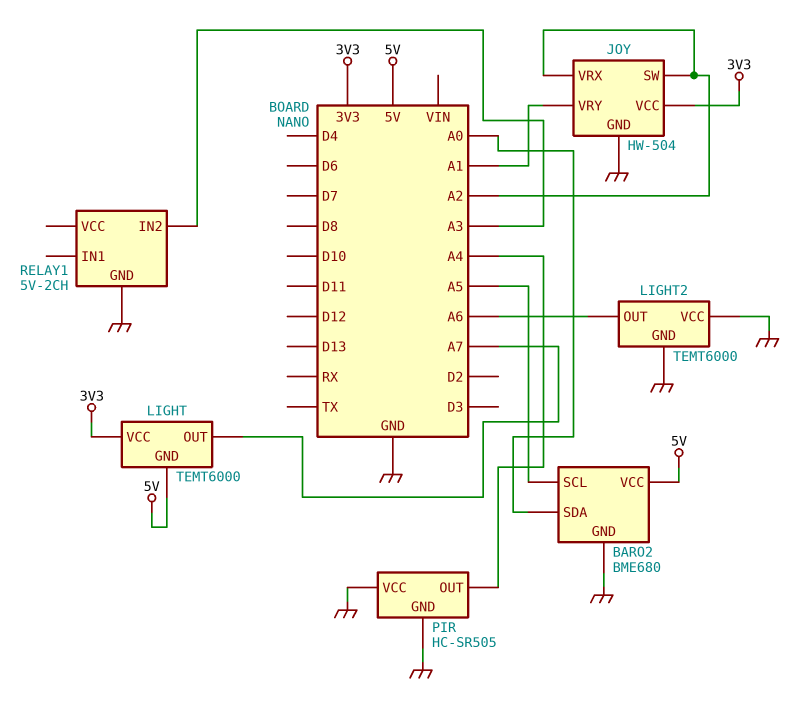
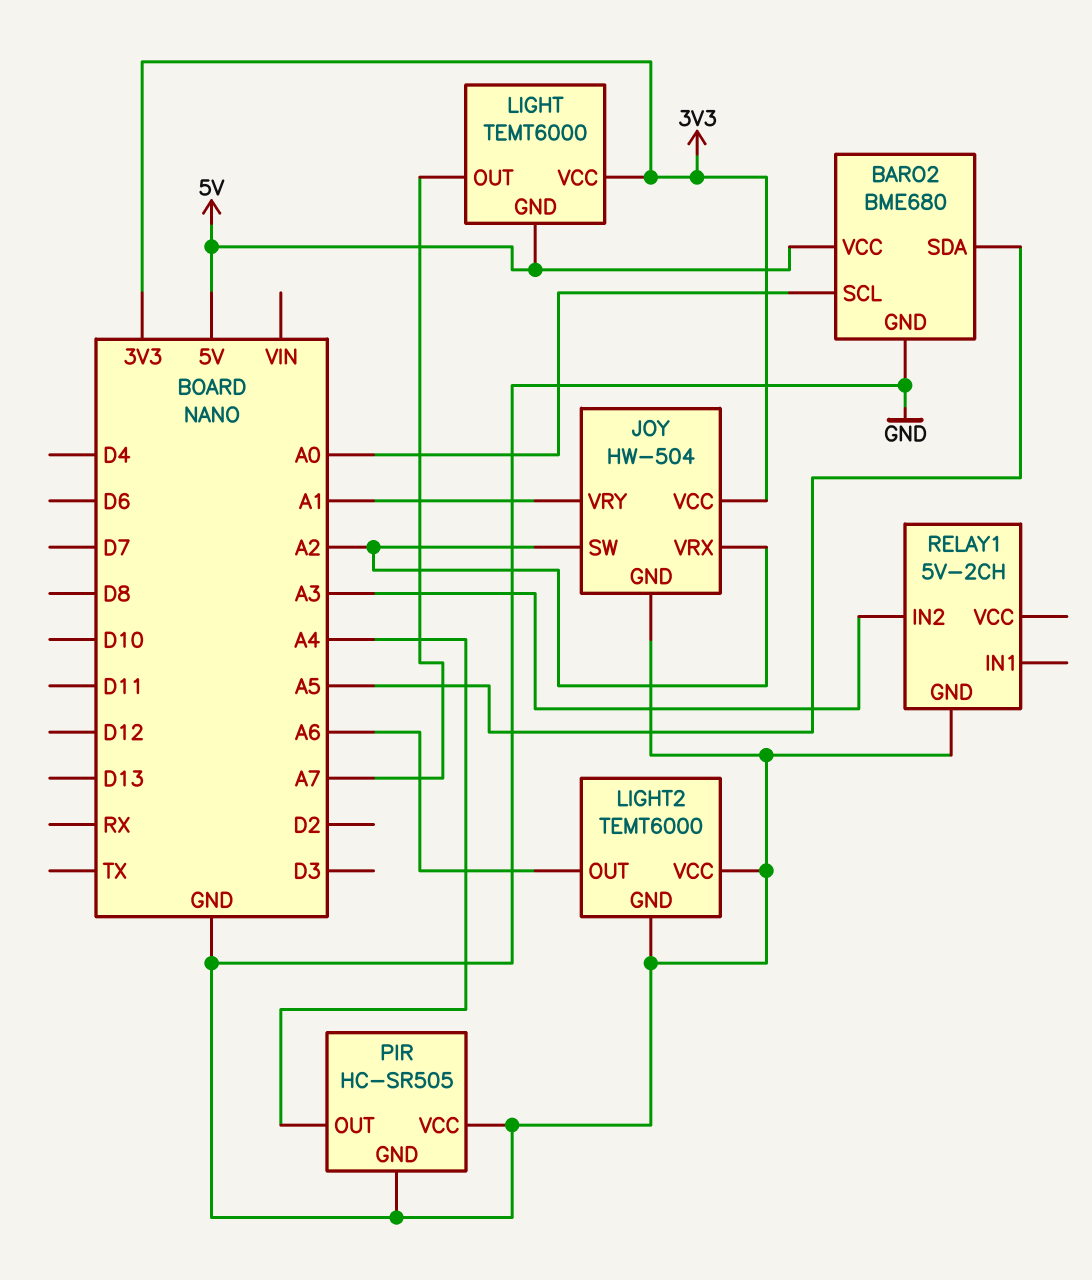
BARO2 pin SCL: A5 -> A0
BARO2 pin SDA: A0 -> A5

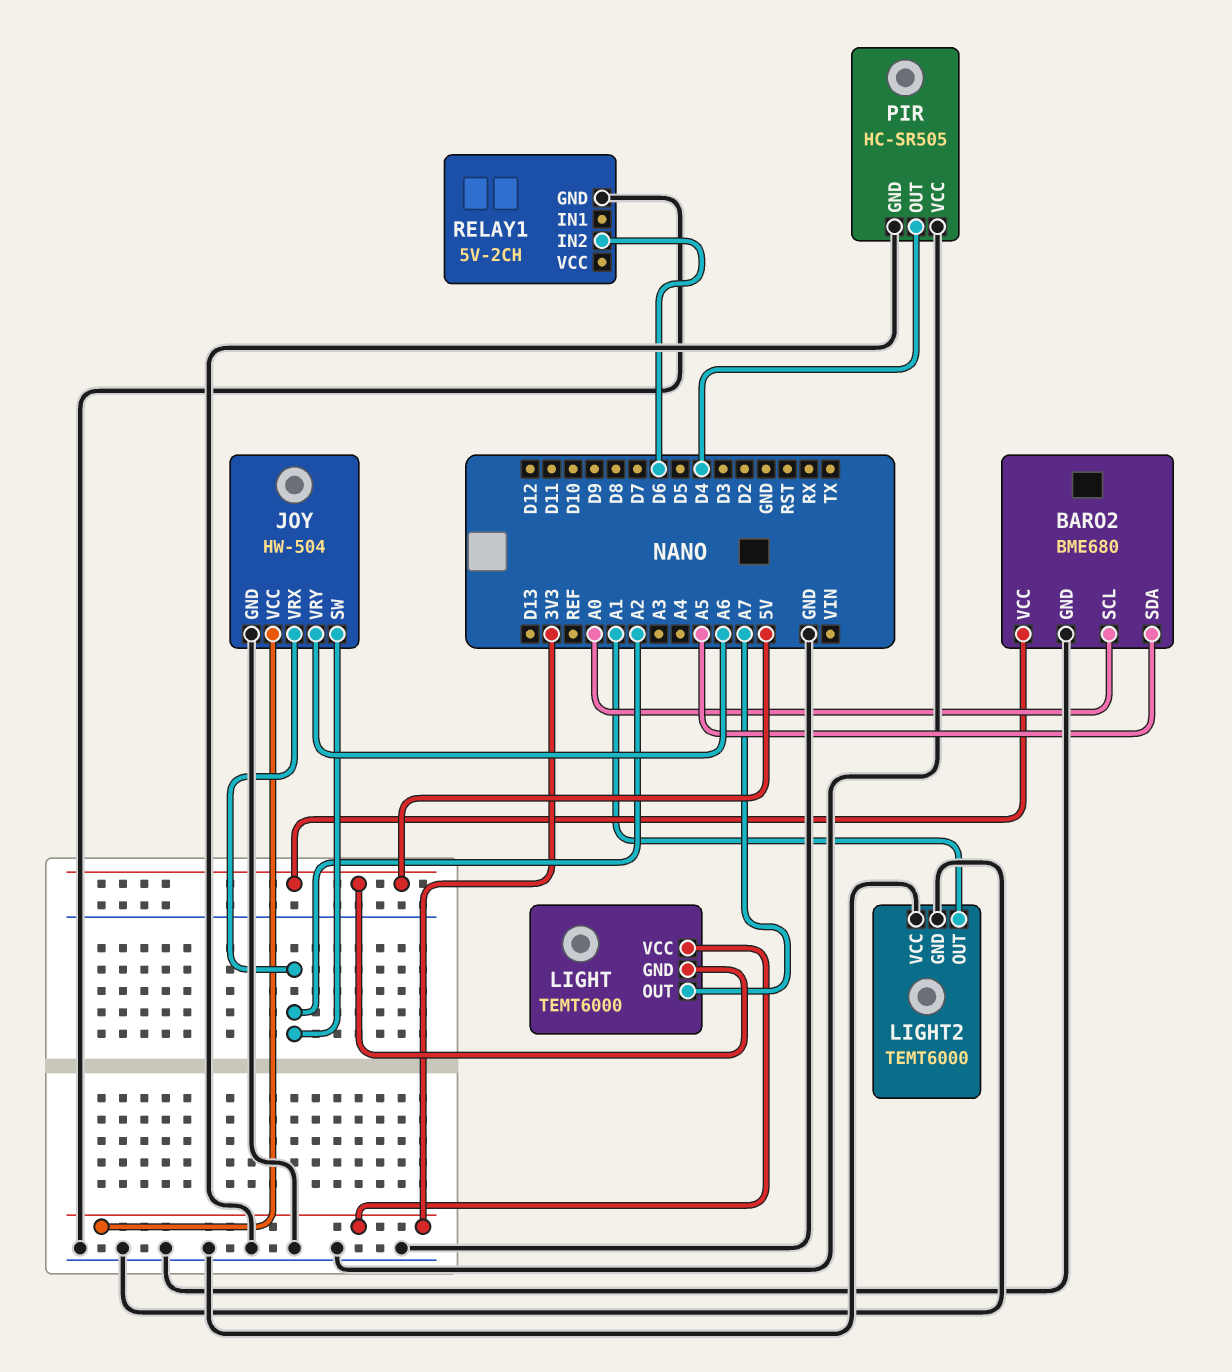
JOY pin VRY: A1 -> A6
LIGHT2 pin OUT: A6 -> A1
PIR pin OUT: A4 -> D4
RELAY1 pin IN2: A3 -> D6

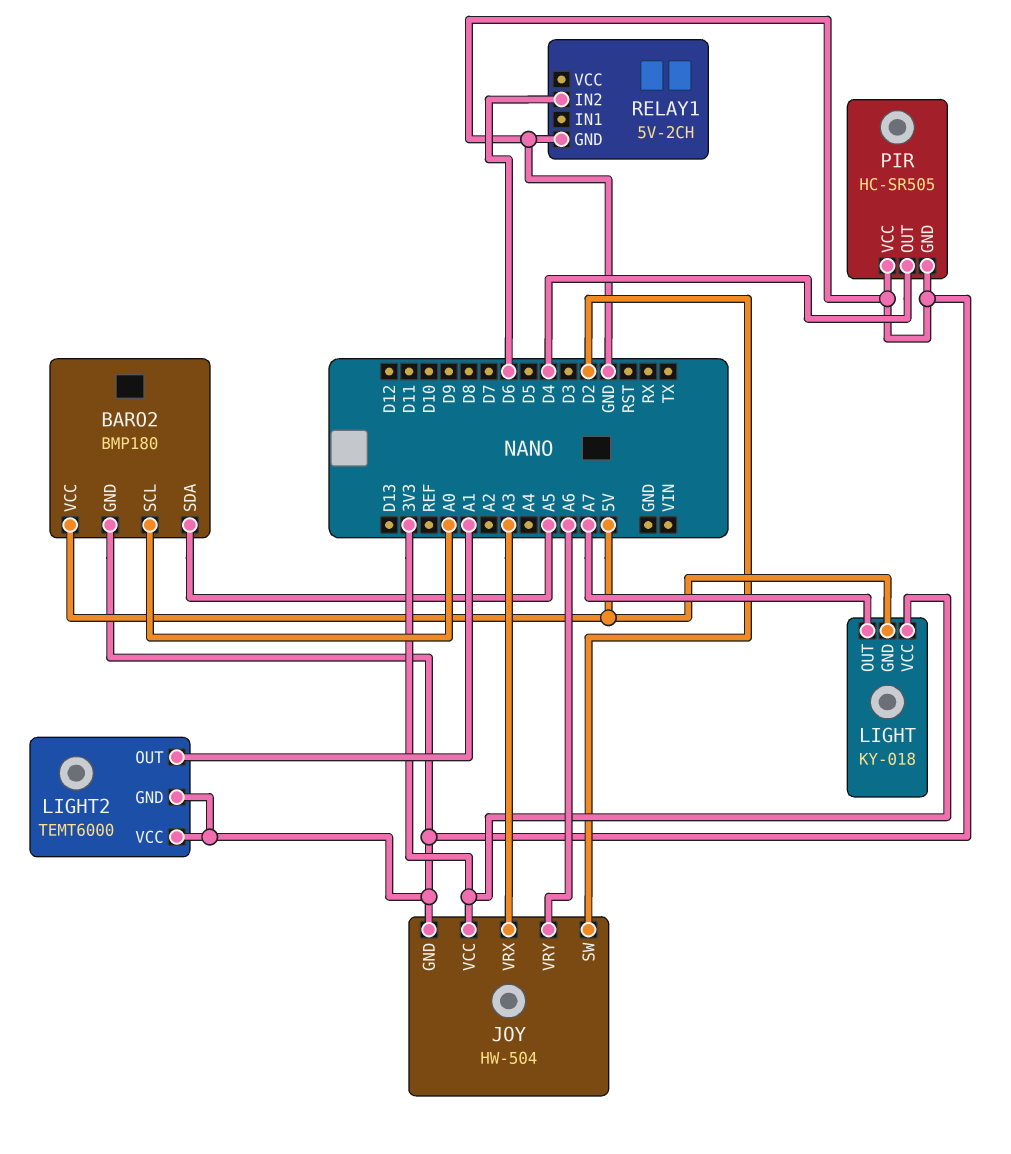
BARO2: BME680 -> BMP180
JOY pin SW: A2 -> D2
JOY pin VRX: A2 -> A3
LIGHT: TEMT6000 -> KY-018

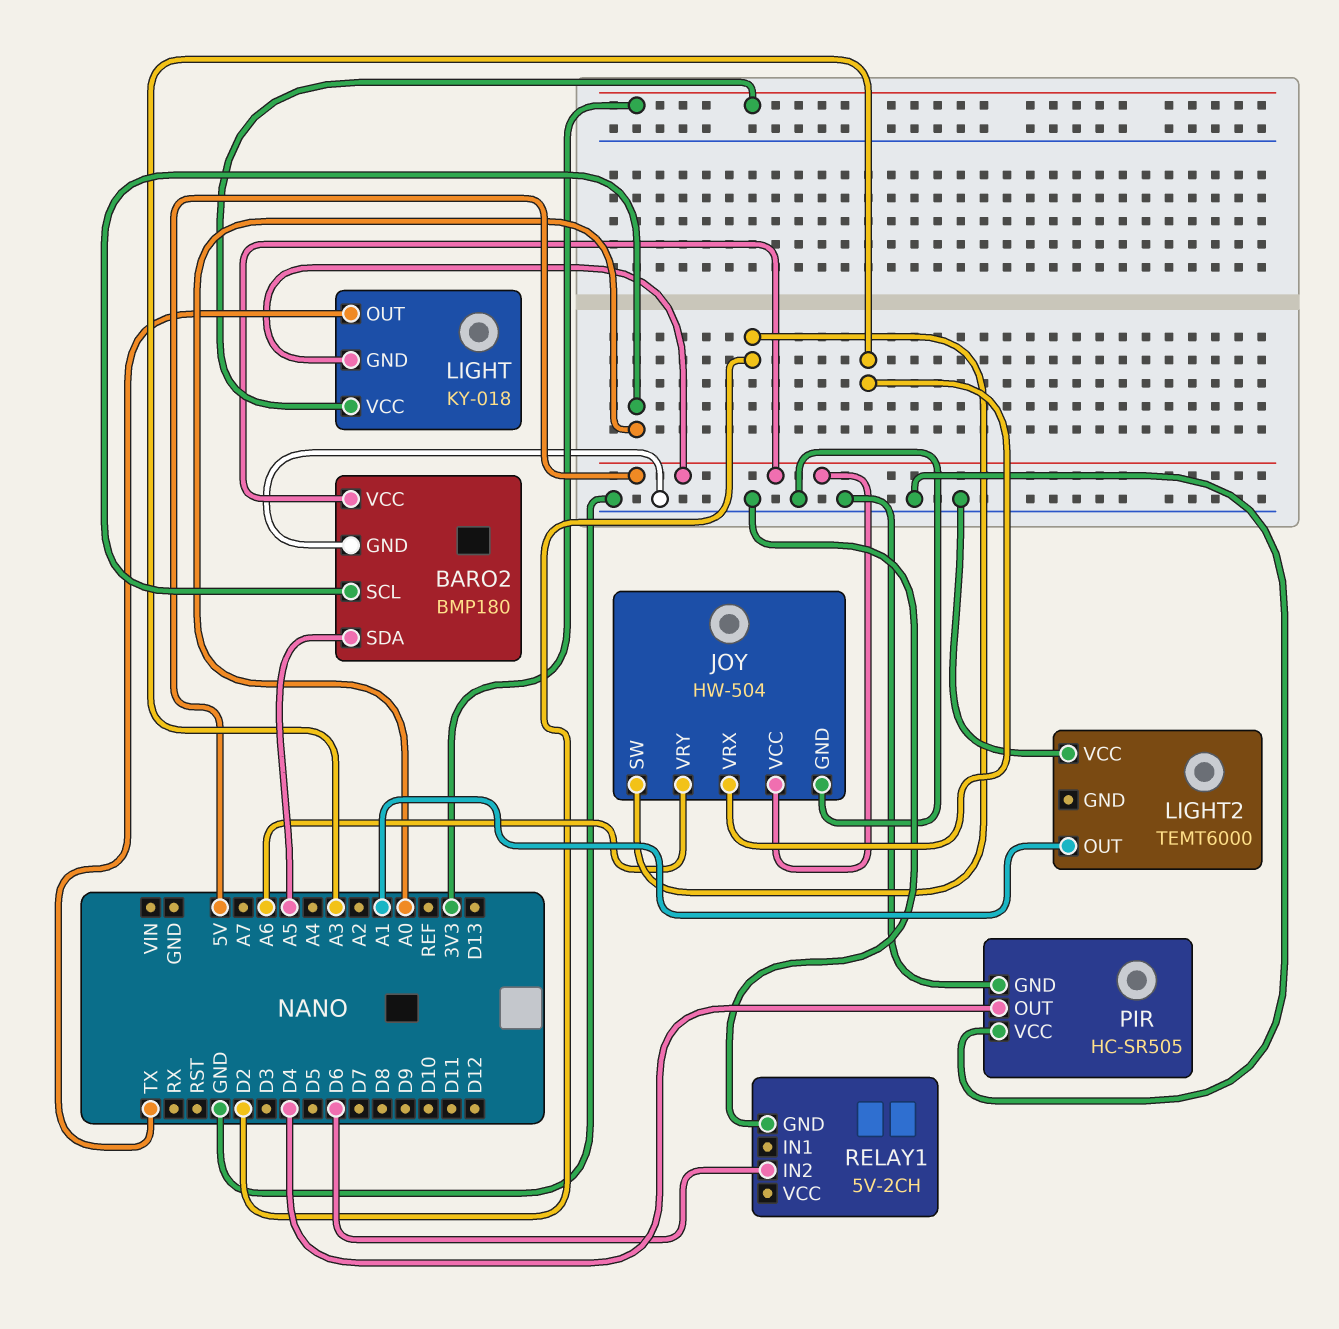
JOY pin VCC: 3V3 -> 5V
LIGHT pin OUT: A7 -> TX
LIGHT2 pin GND: GND -> none

